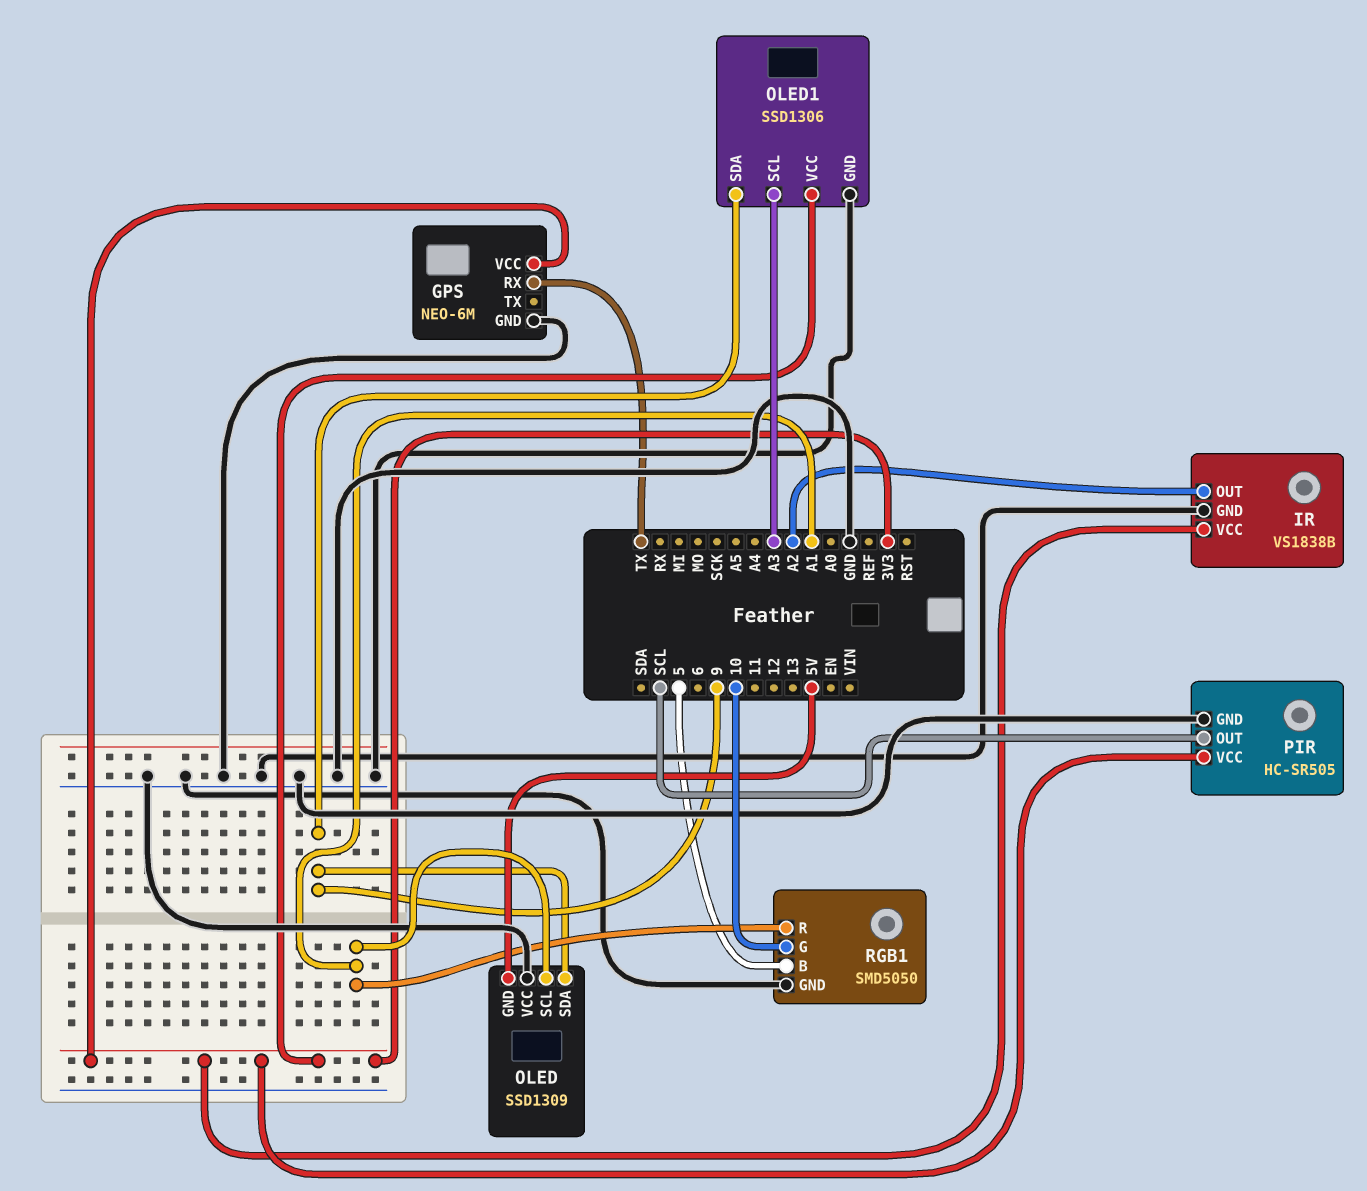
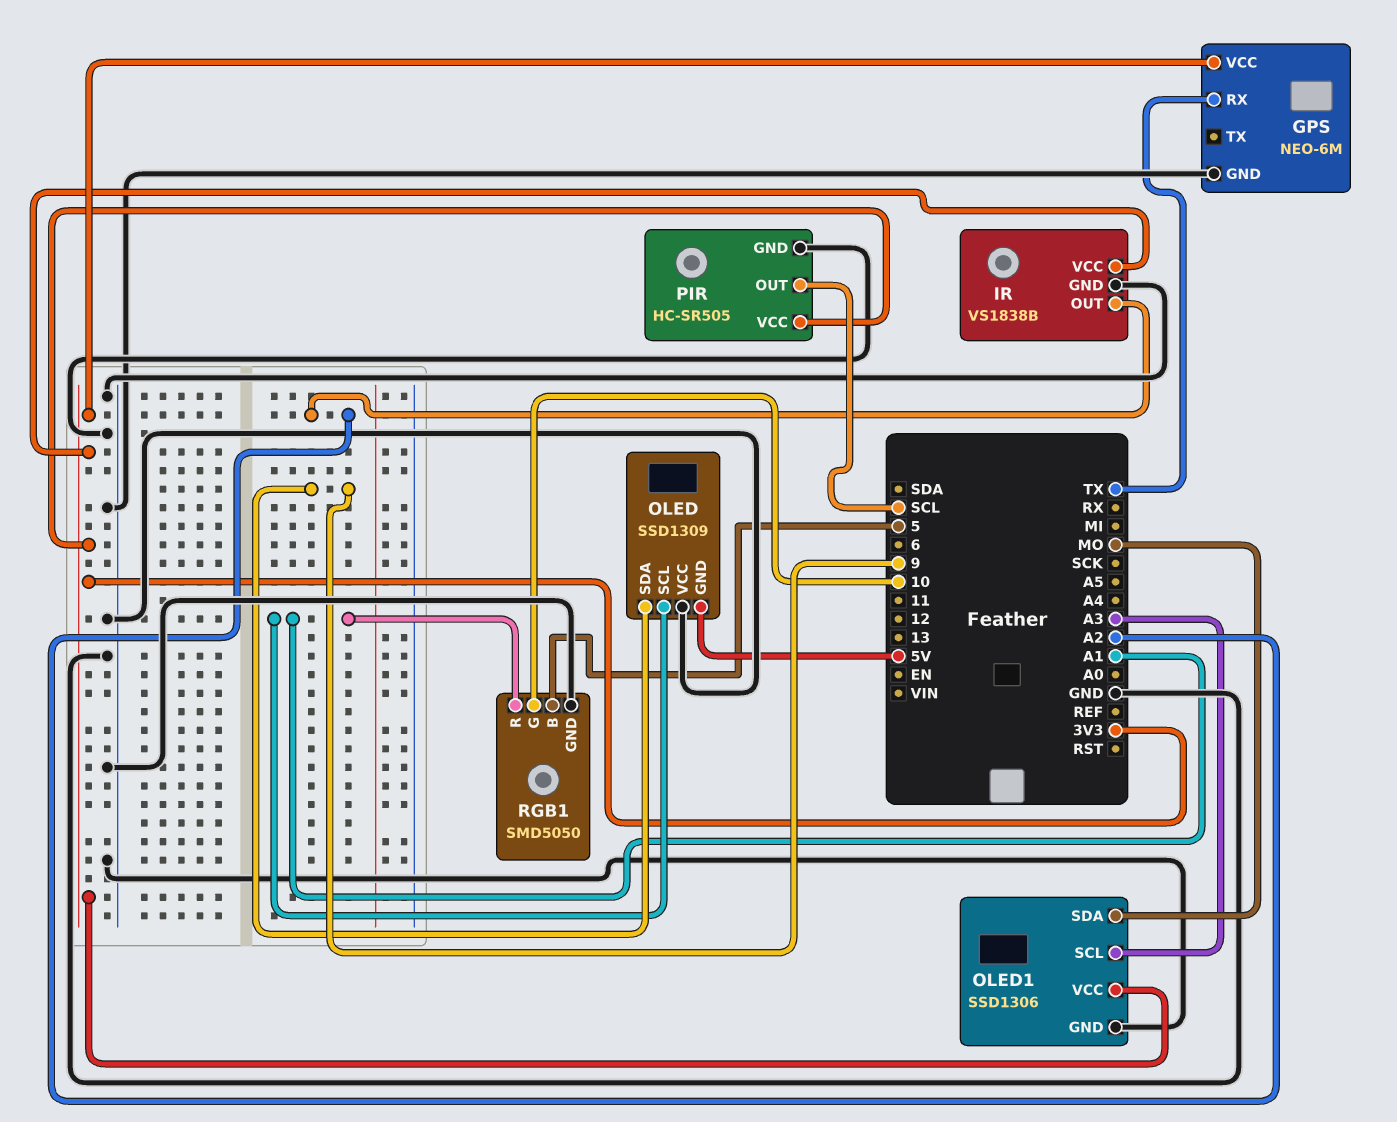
OLED1 pin SDA: 9 -> MO

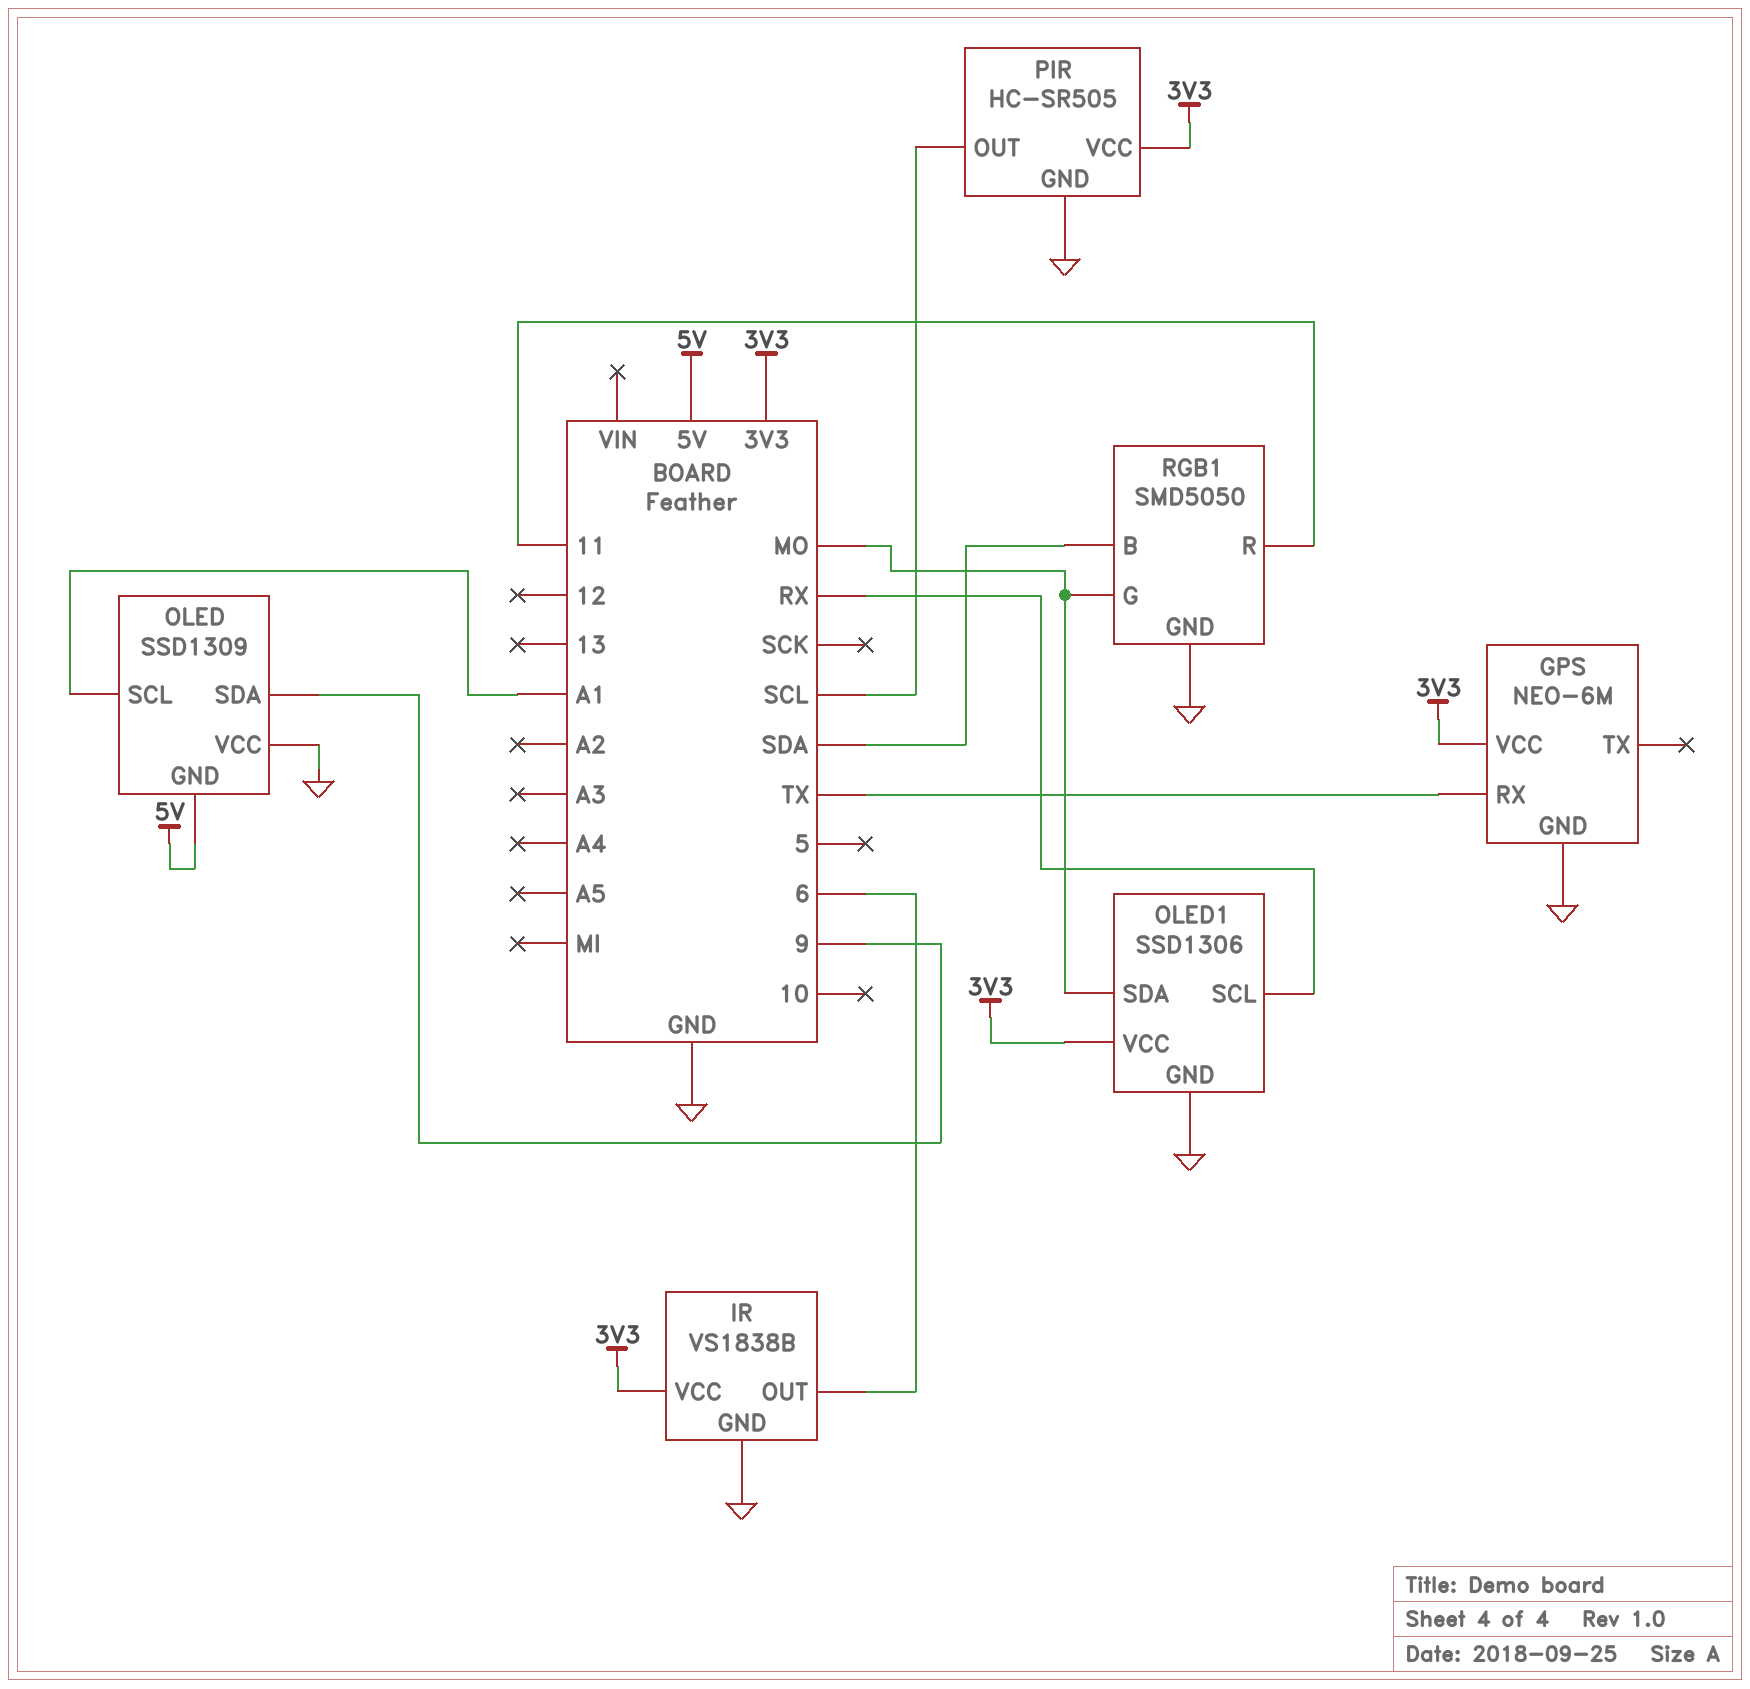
IR pin OUT: A2 -> 6
OLED1 pin SCL: A3 -> RX
RGB1 pin B: 5 -> SDA
RGB1 pin G: 10 -> MO
RGB1 pin R: A1 -> 11

